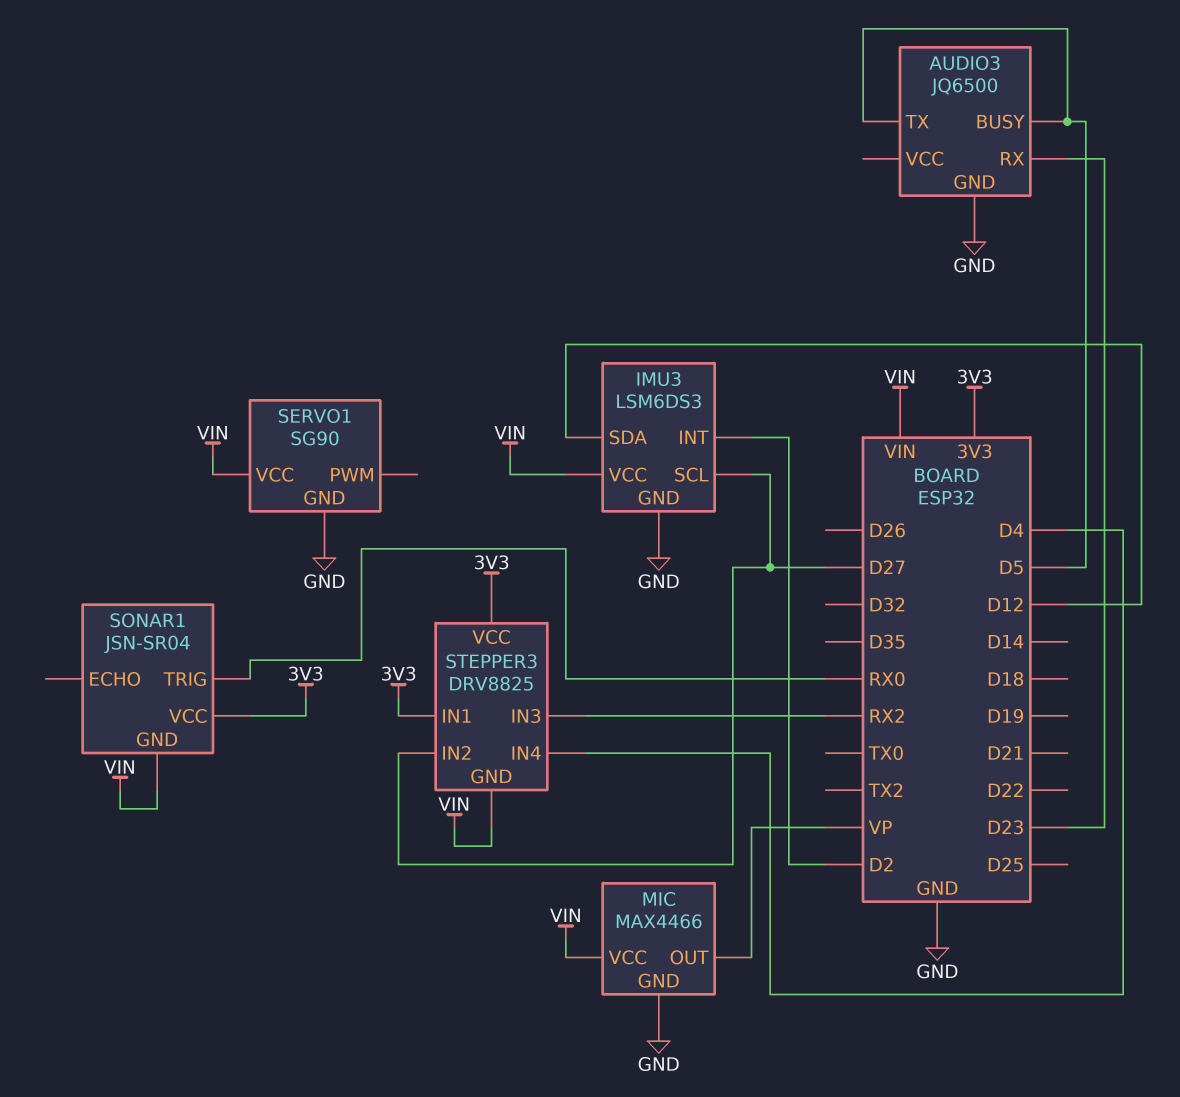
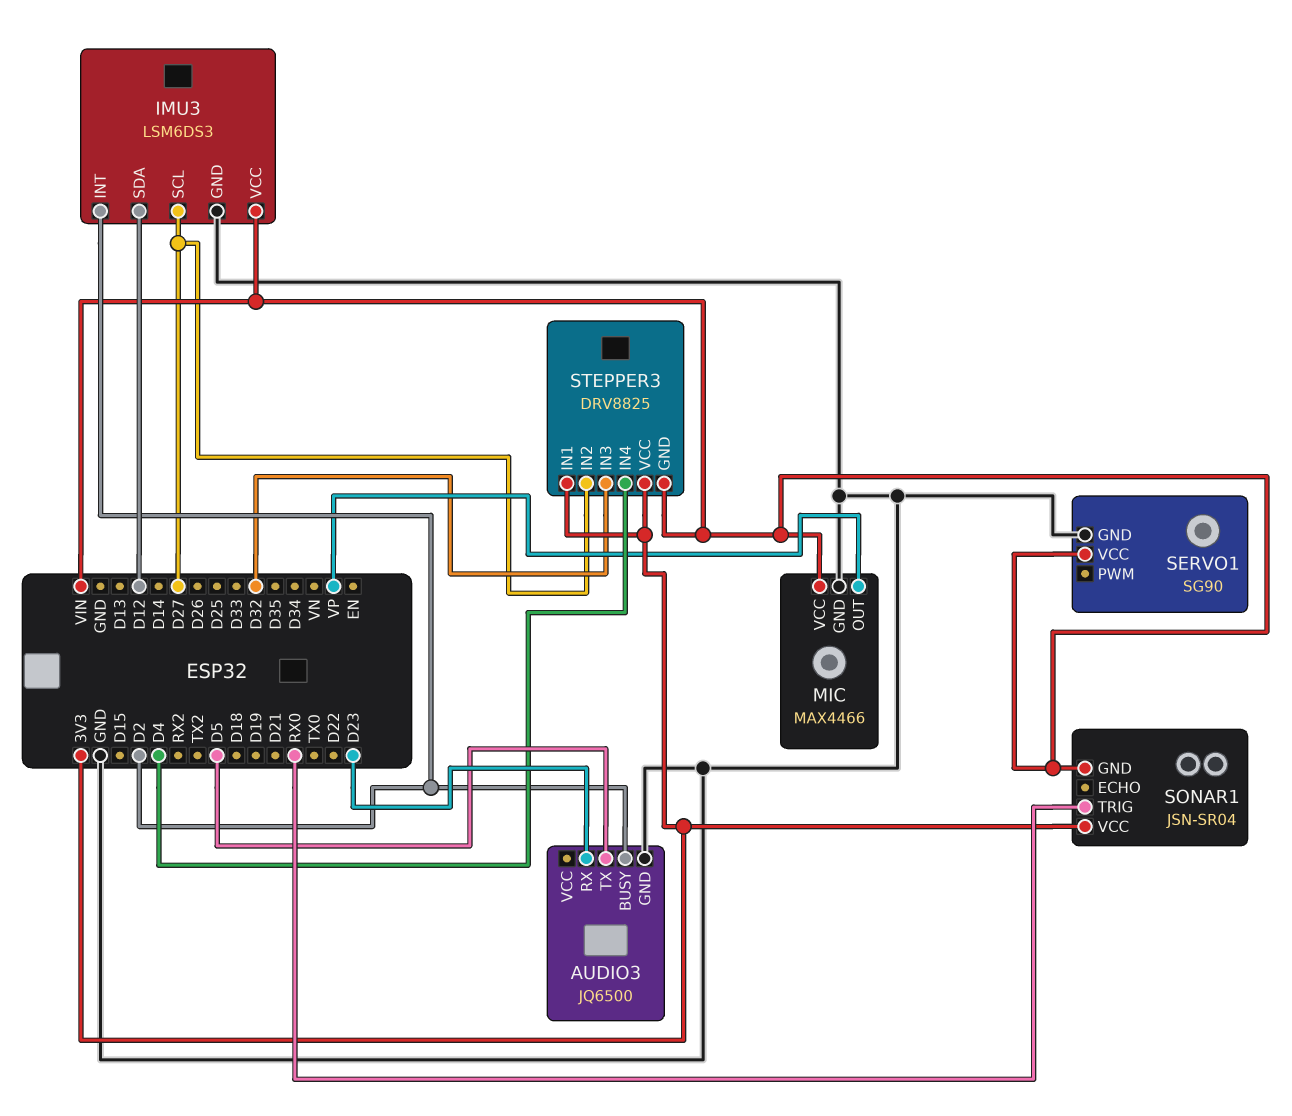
AUDIO3 pin BUSY: D5 -> D2
STEPPER3 pin IN3: RX2 -> D32

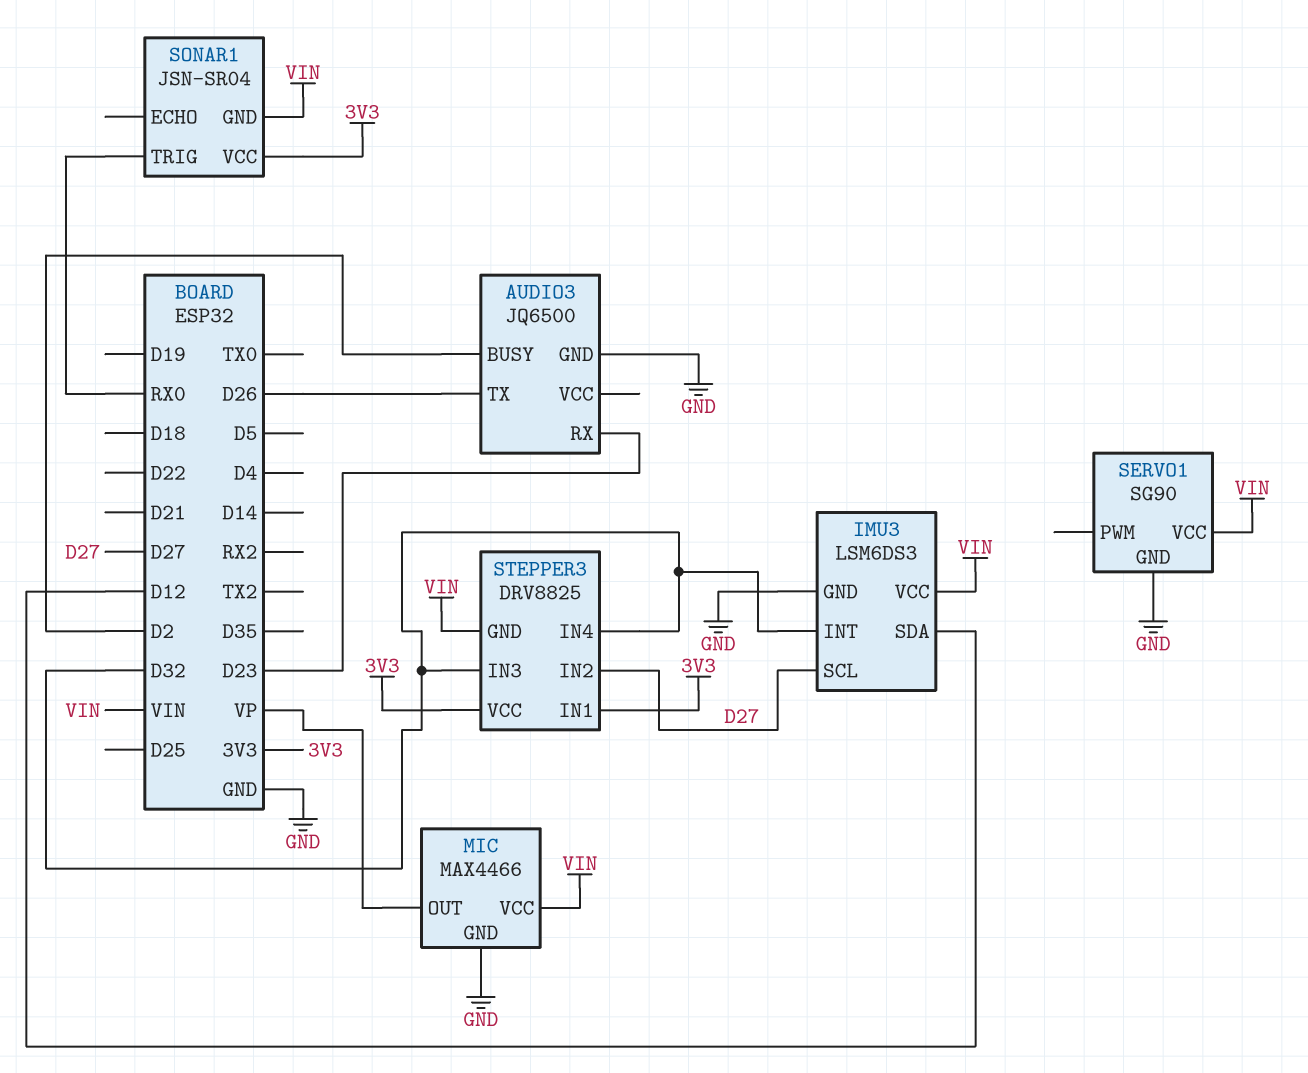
AUDIO3 pin TX: D5 -> D26
IMU3 pin INT: D2 -> D32
STEPPER3 pin IN4: D4 -> D32

